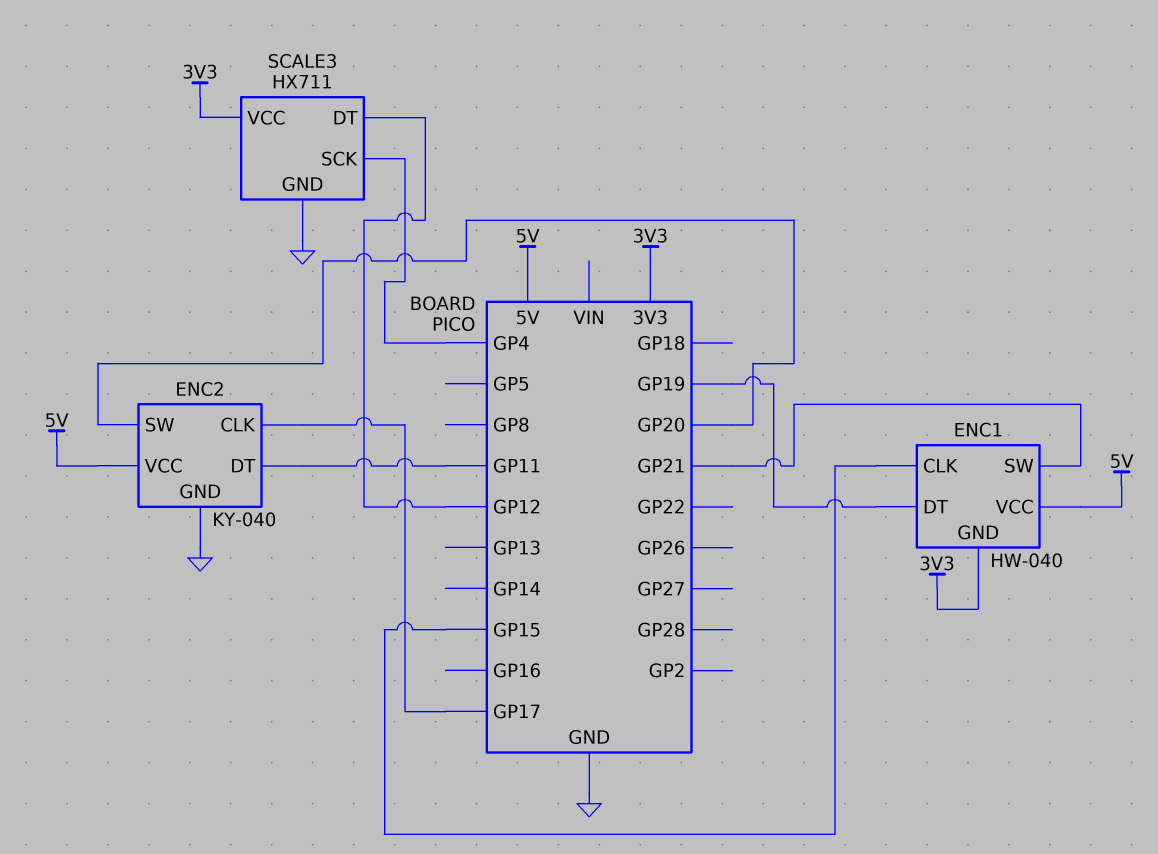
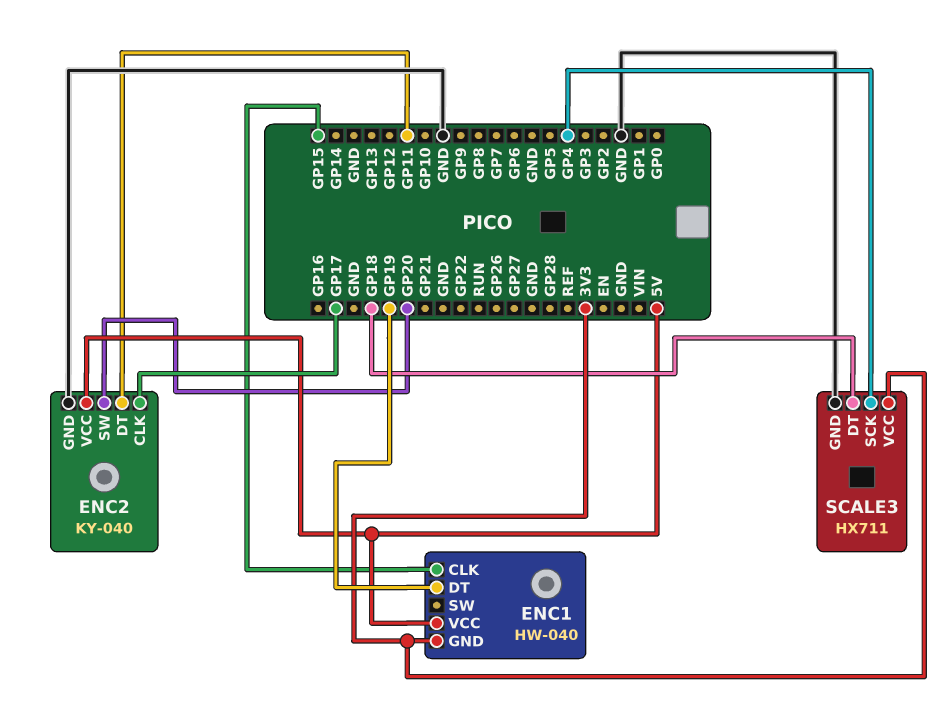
ENC1 pin SW: GP21 -> none
SCALE3 pin DT: GP12 -> GP18

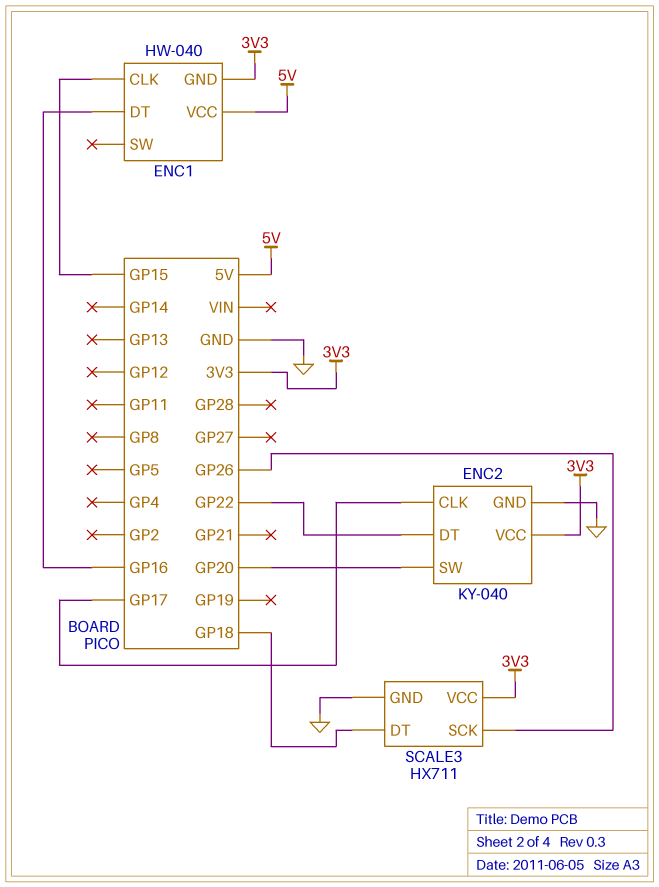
ENC1 pin DT: GP19 -> GP16
ENC2 pin DT: GP11 -> GP22
ENC2 pin VCC: 5V -> 3V3
SCALE3 pin SCK: GP4 -> GP26

